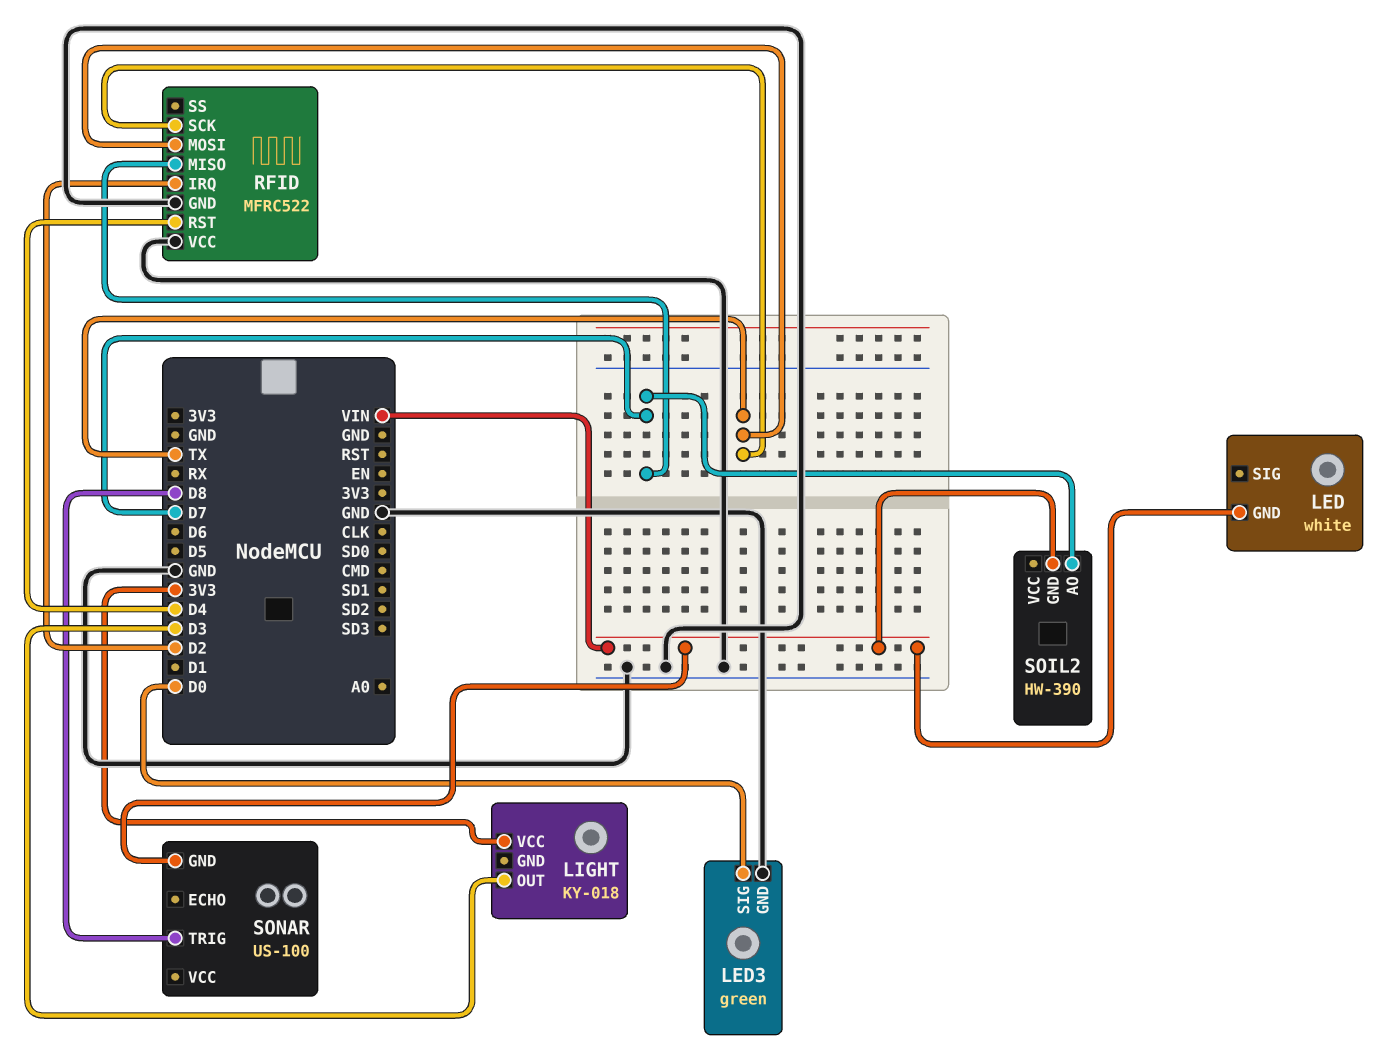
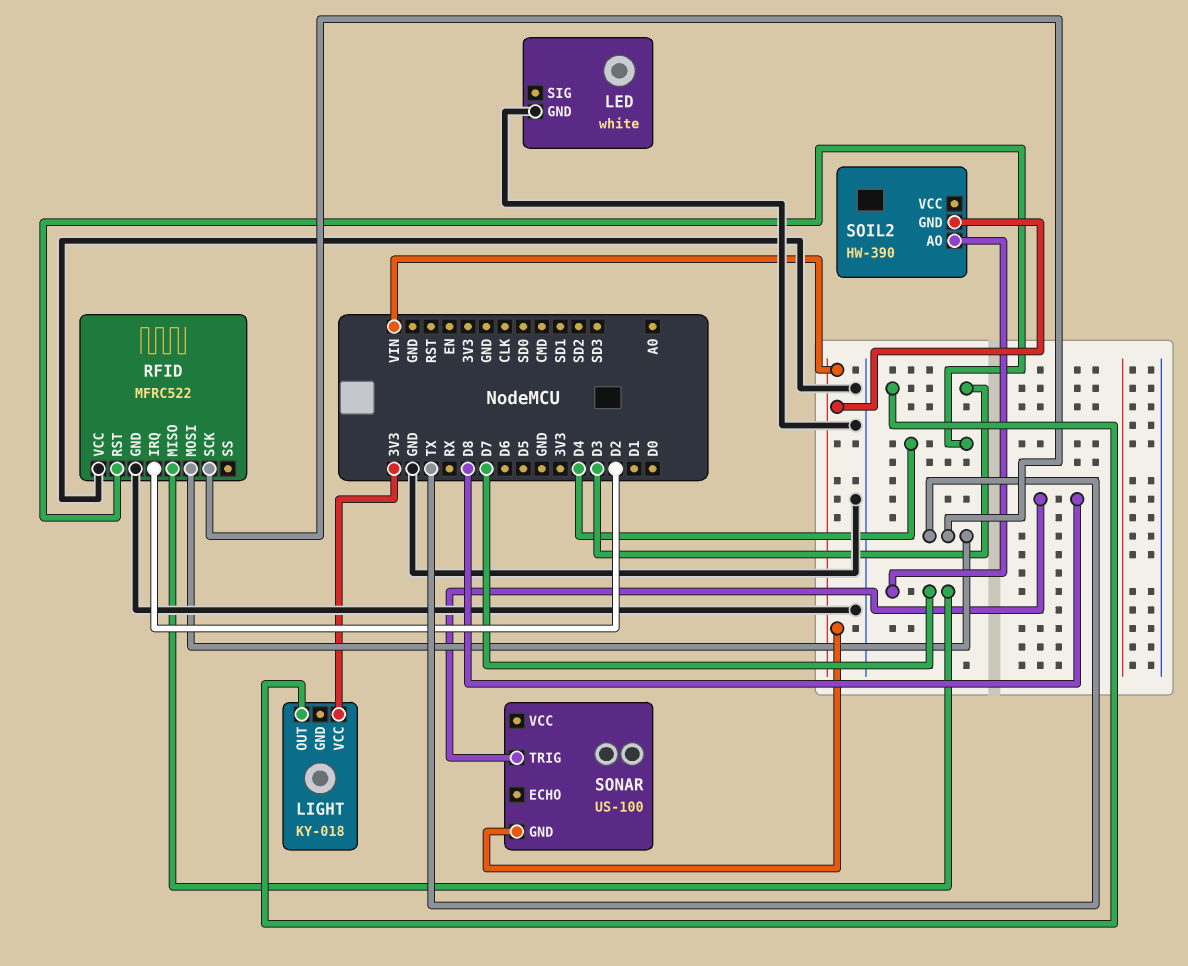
LED pin GND: VIN -> GND
LED3: green -> none
LED3 pin GND: GND -> none
LED3 pin SIG: D0 -> none

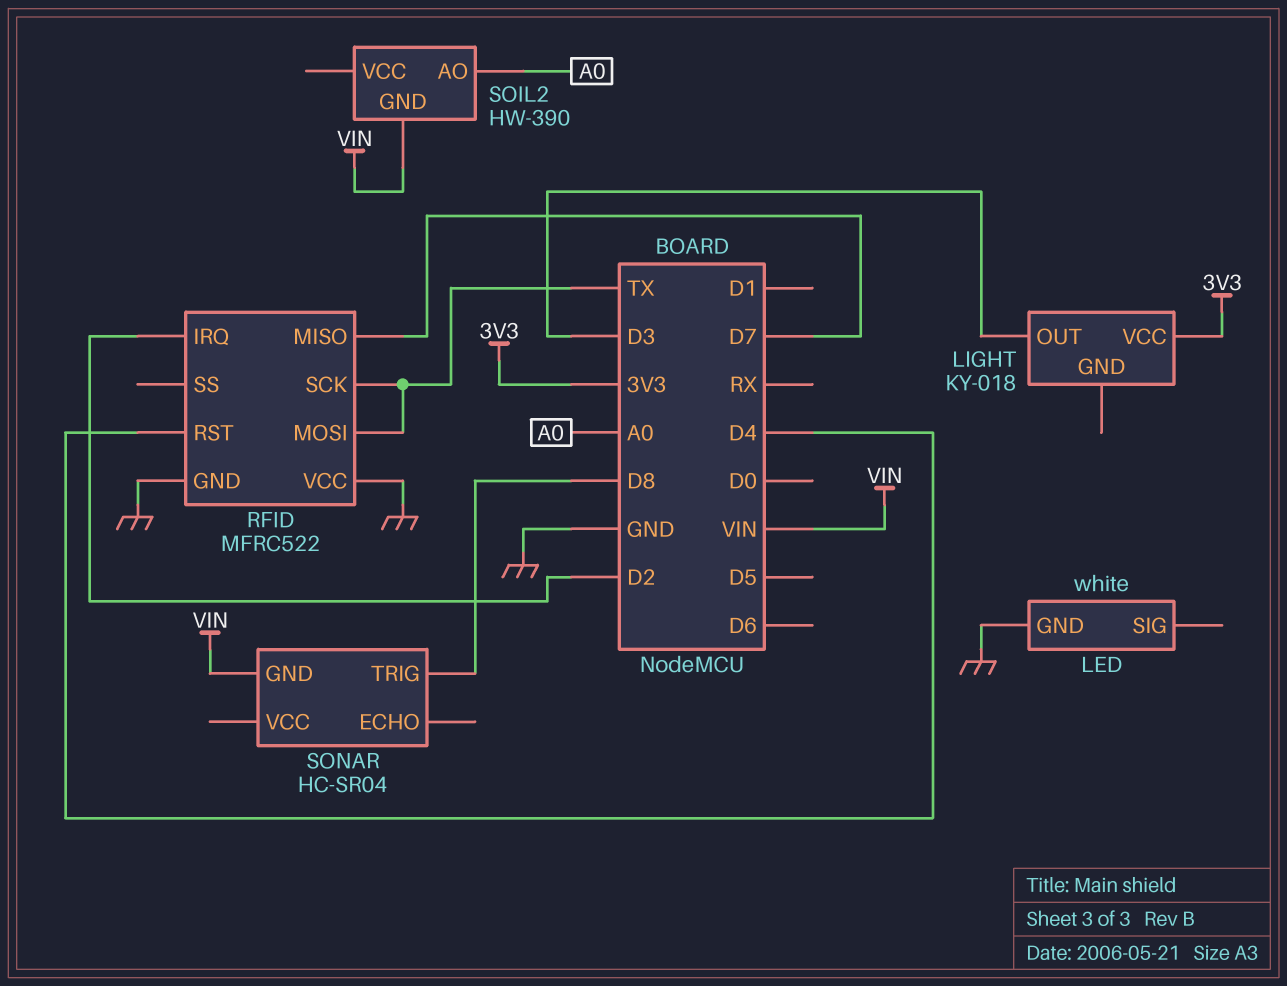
SOIL2 pin AO: D7 -> A0
SONAR: US-100 -> HC-SR04

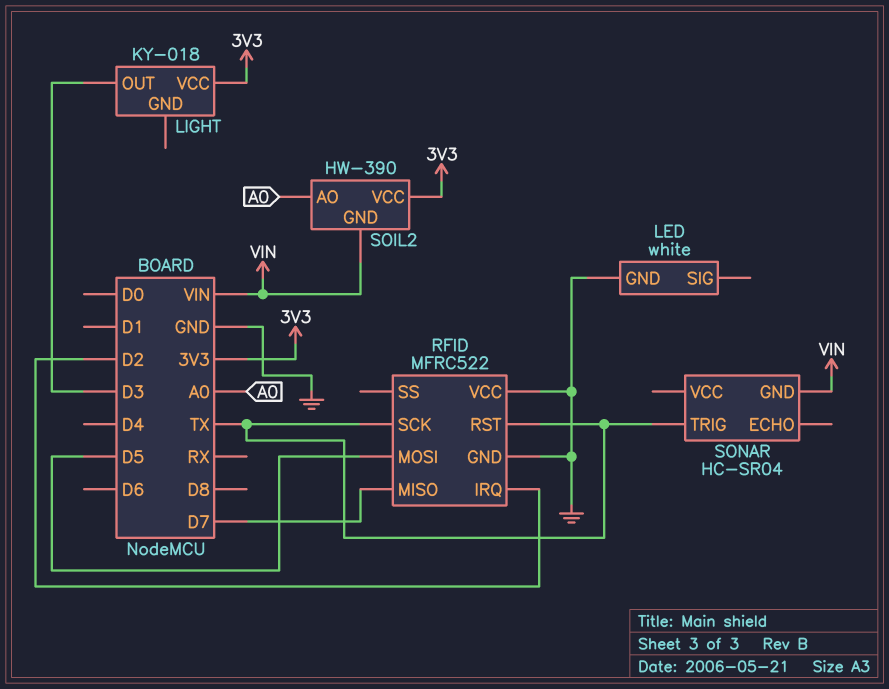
RFID pin MOSI: TX -> D5
RFID pin RST: D4 -> TX
SOIL2 pin VCC: none -> 3V3
SONAR pin TRIG: D8 -> TX

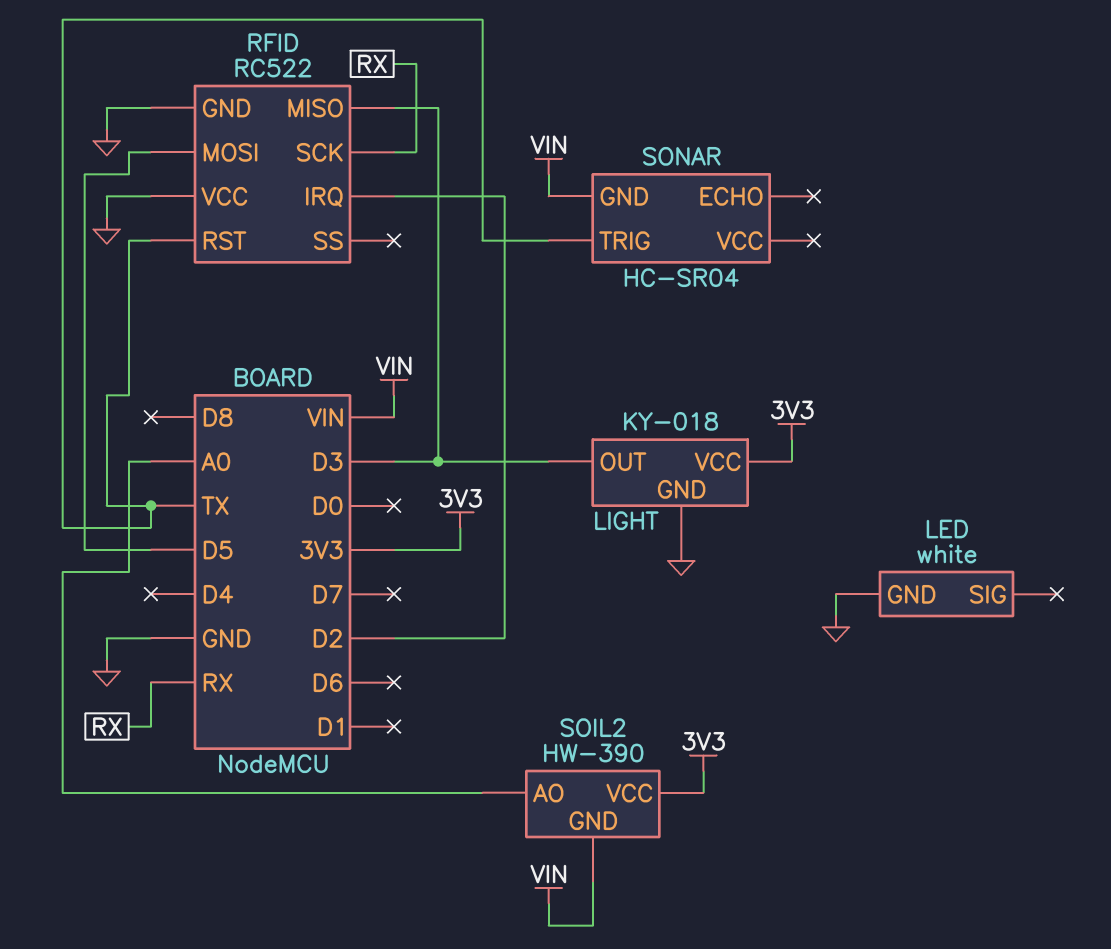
LIGHT pin GND: none -> GND
RFID: MFRC522 -> RC522
RFID pin MISO: D7 -> D3
RFID pin SCK: TX -> RX

